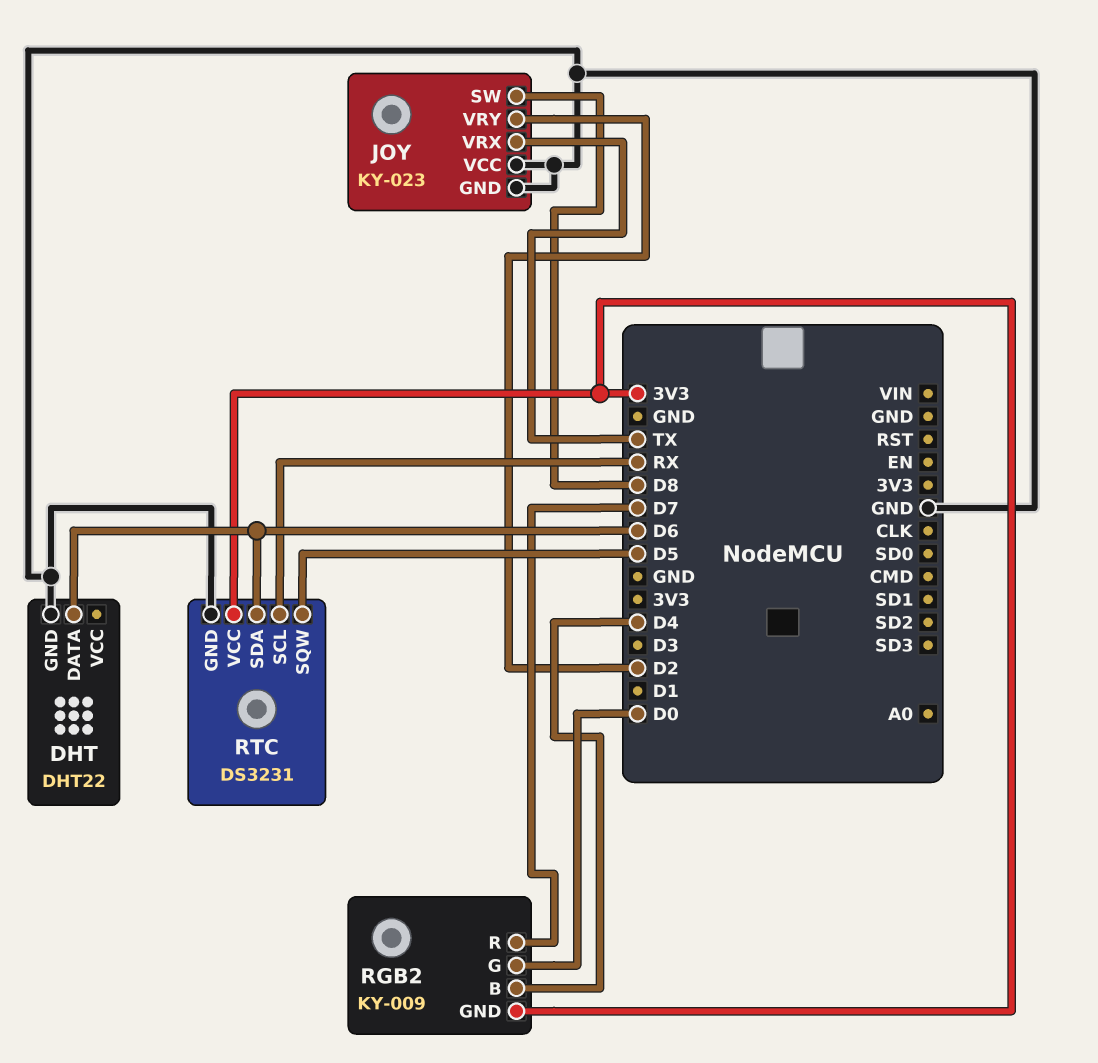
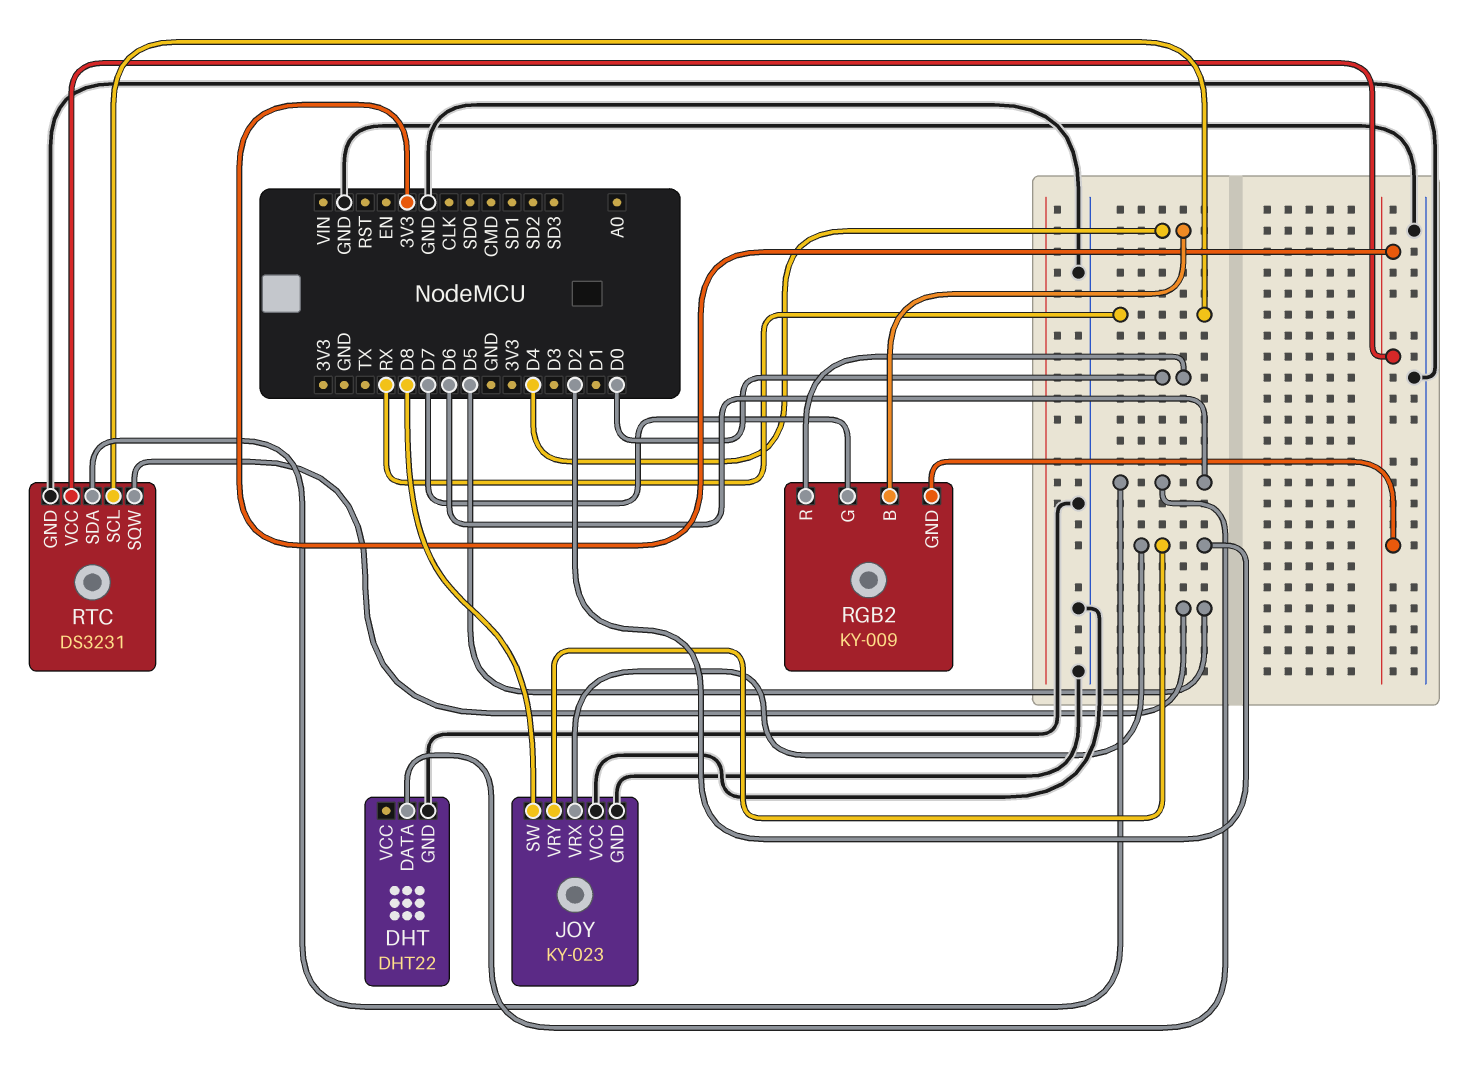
JOY pin VRX: TX -> D2
RGB2 pin G: D0 -> D7
RGB2 pin R: D7 -> D0

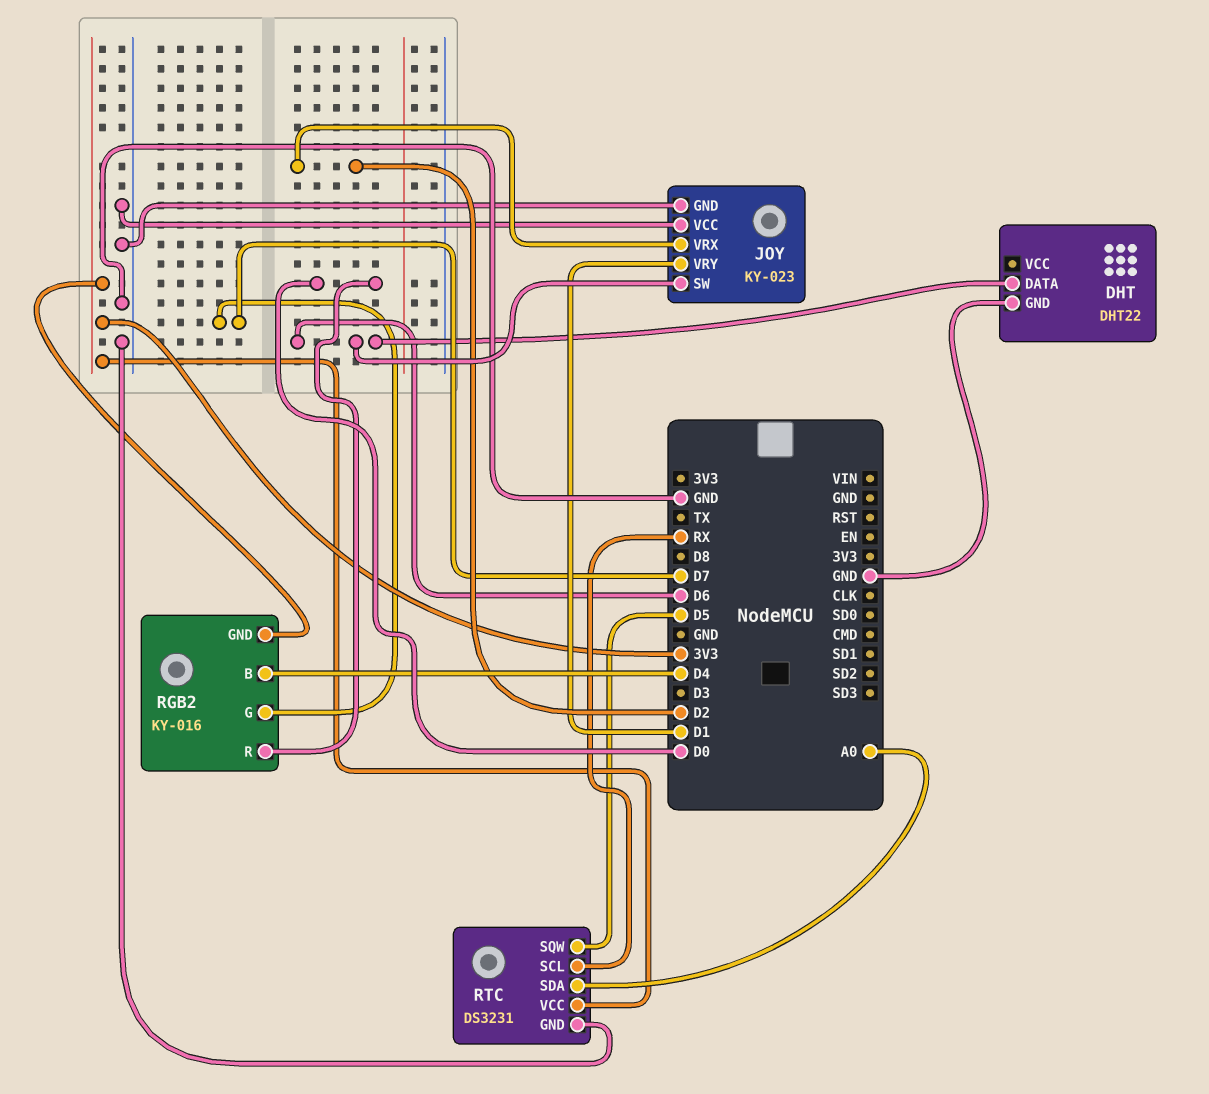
JOY pin SW: D8 -> D6
JOY pin VRY: D2 -> D1
RGB2: KY-009 -> KY-016
RTC pin SDA: D6 -> A0

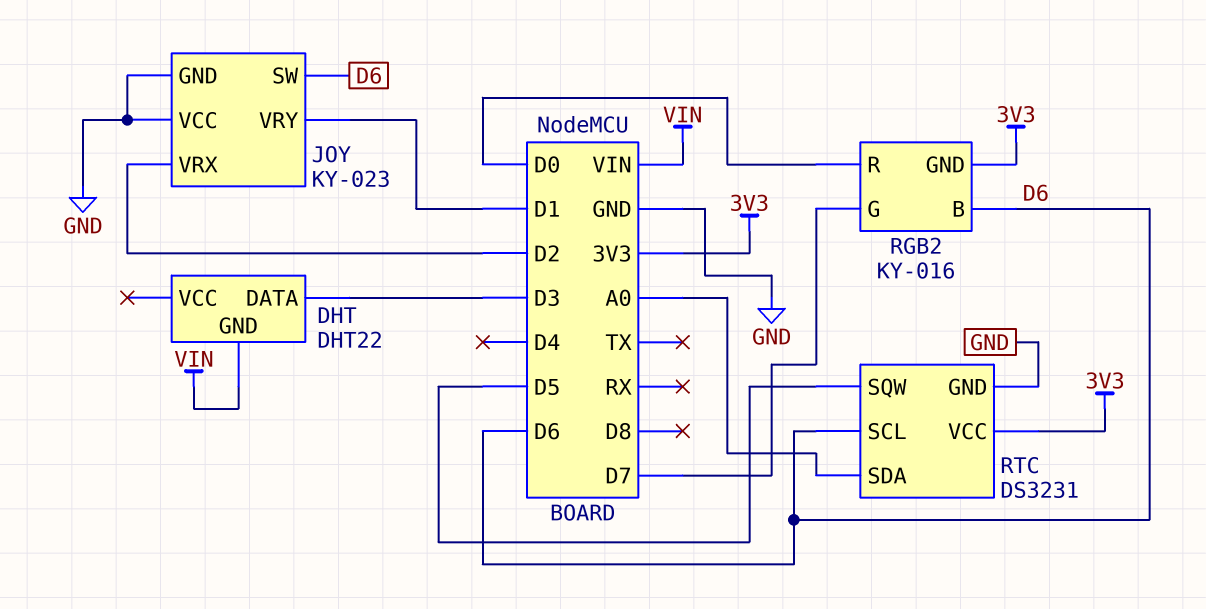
DHT pin DATA: D6 -> D3
DHT pin GND: GND -> VIN
RGB2 pin B: D4 -> D6
RTC pin SCL: RX -> D6

